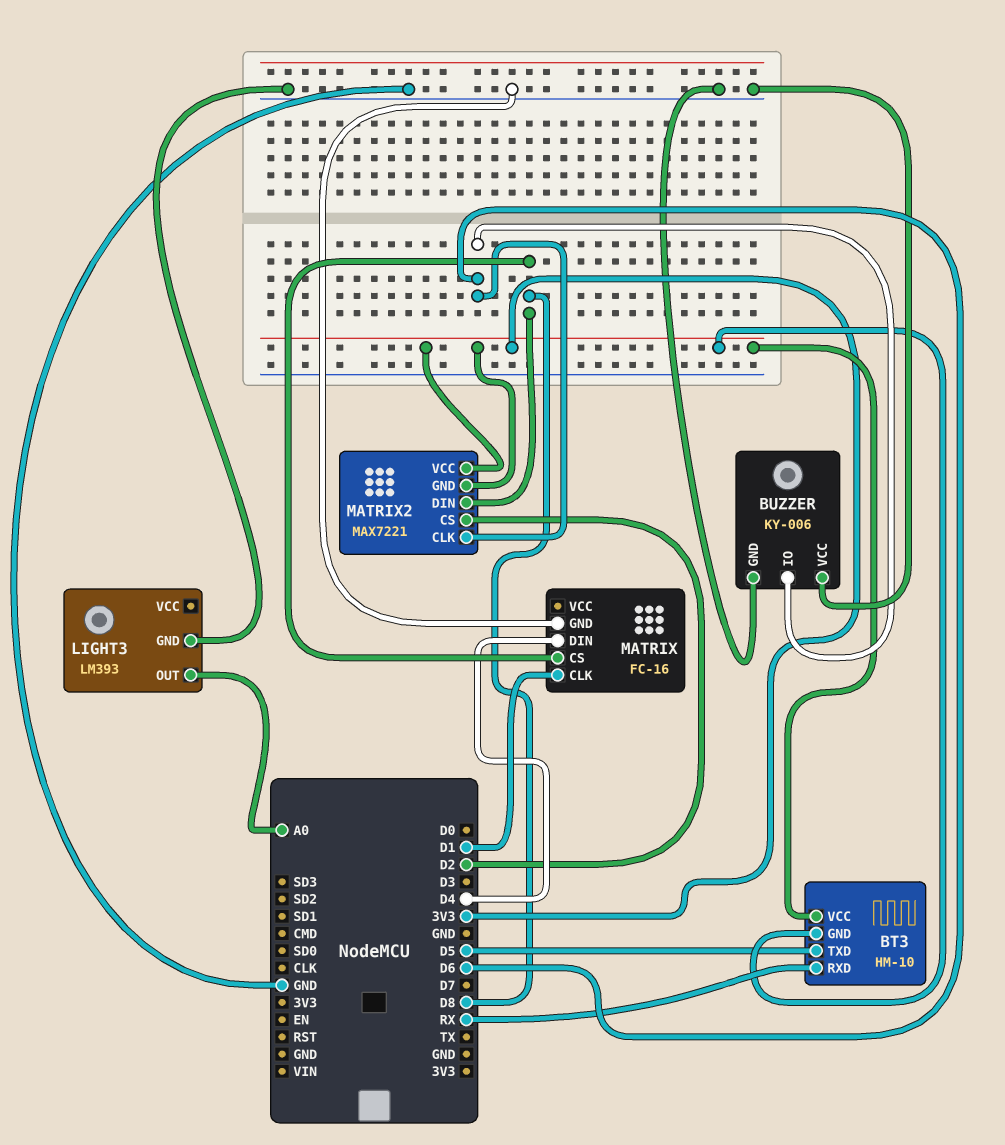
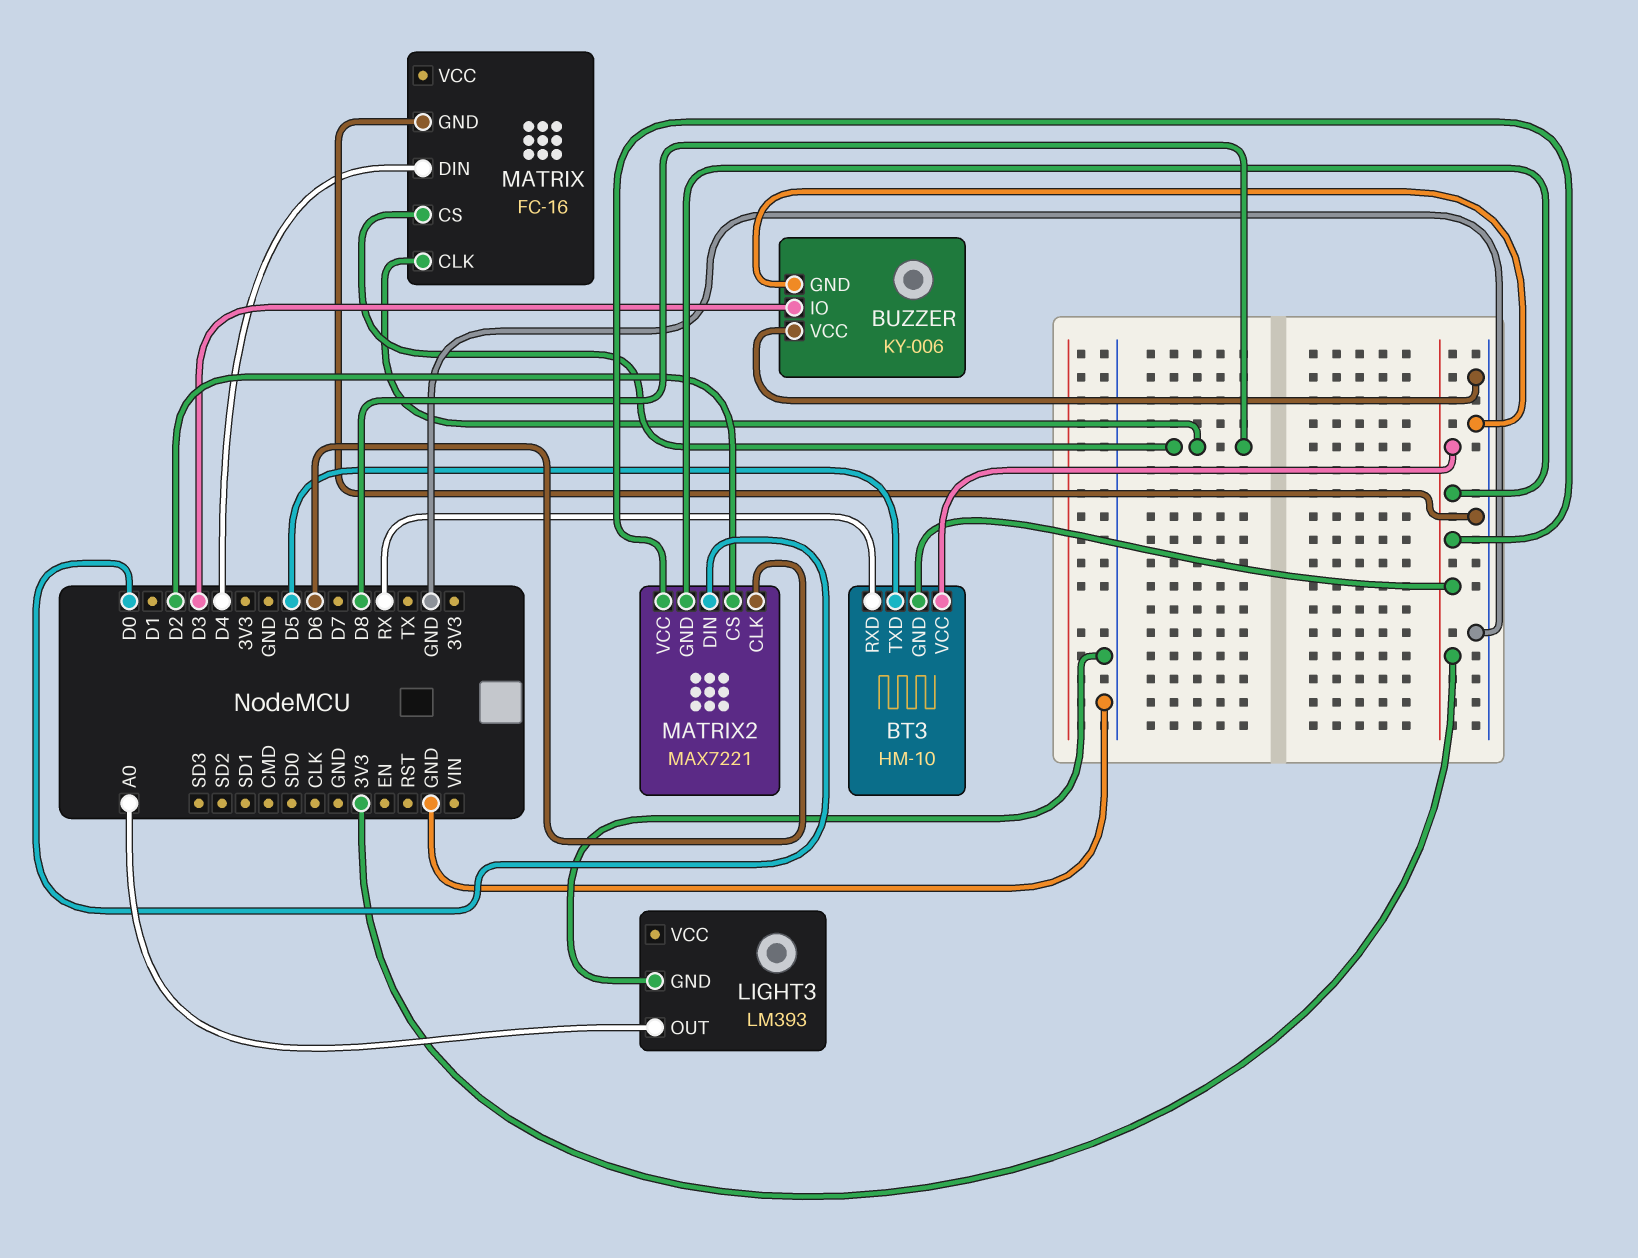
BUZZER pin IO: D6 -> D3
MATRIX pin CLK: D1 -> D8
MATRIX2 pin DIN: D8 -> D0

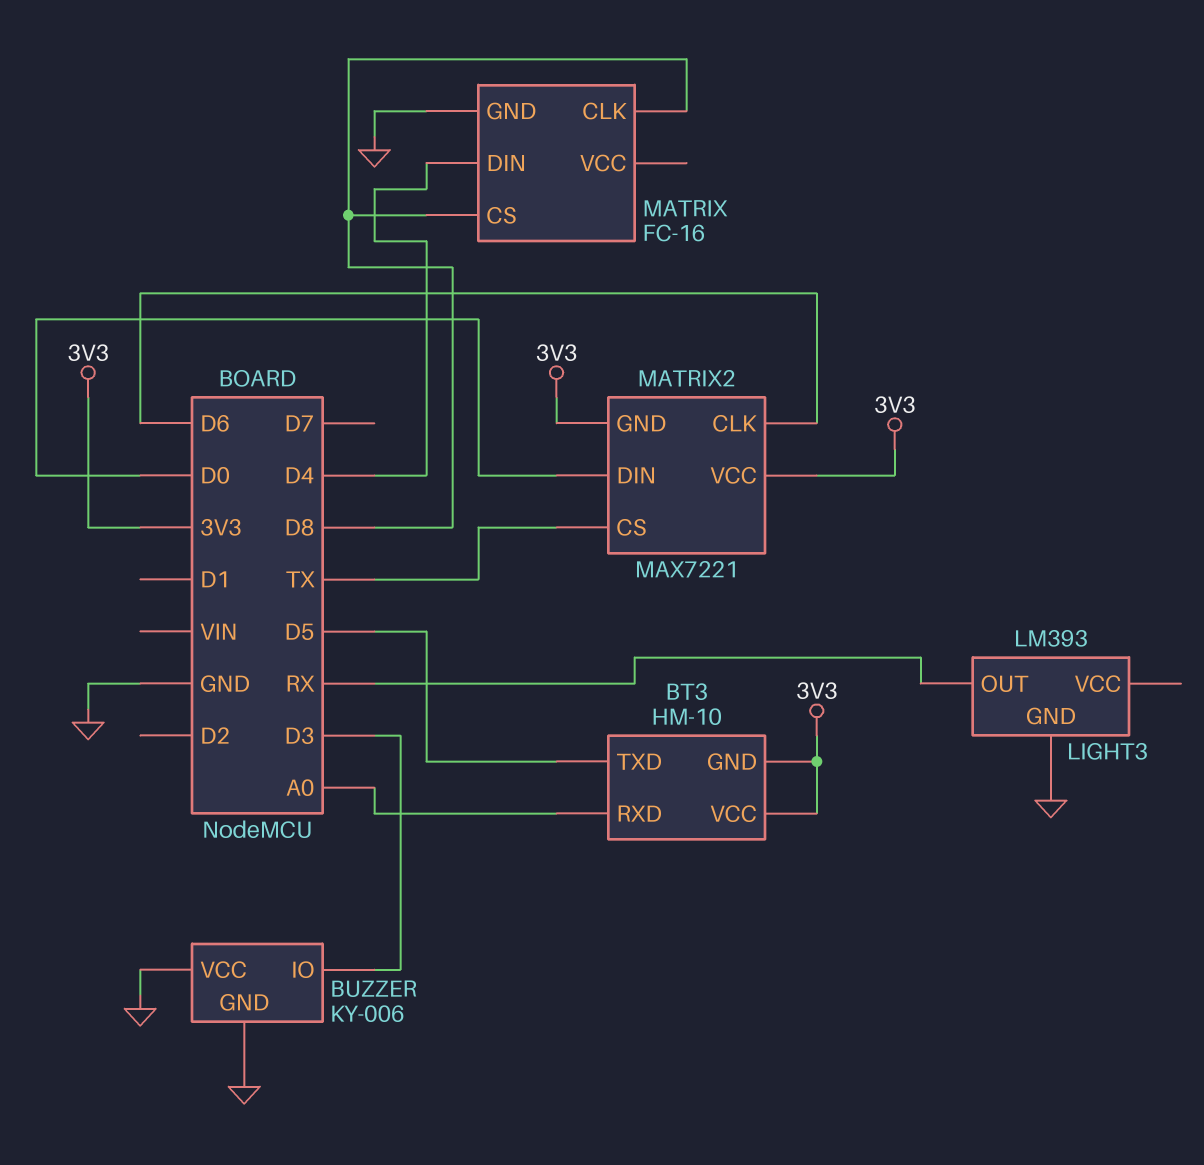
BT3 pin RXD: RX -> A0
LIGHT3 pin OUT: A0 -> RX
MATRIX2 pin CS: D2 -> TX

